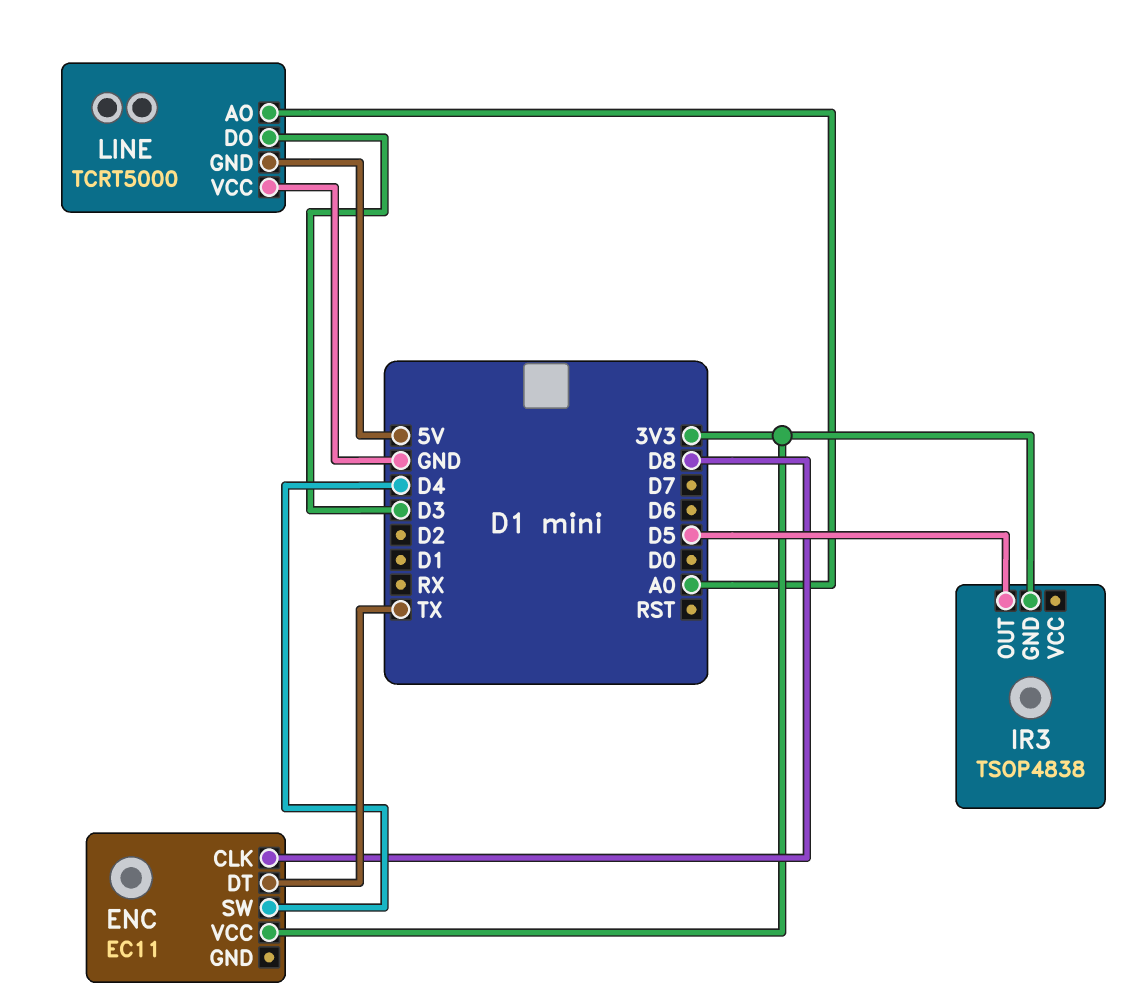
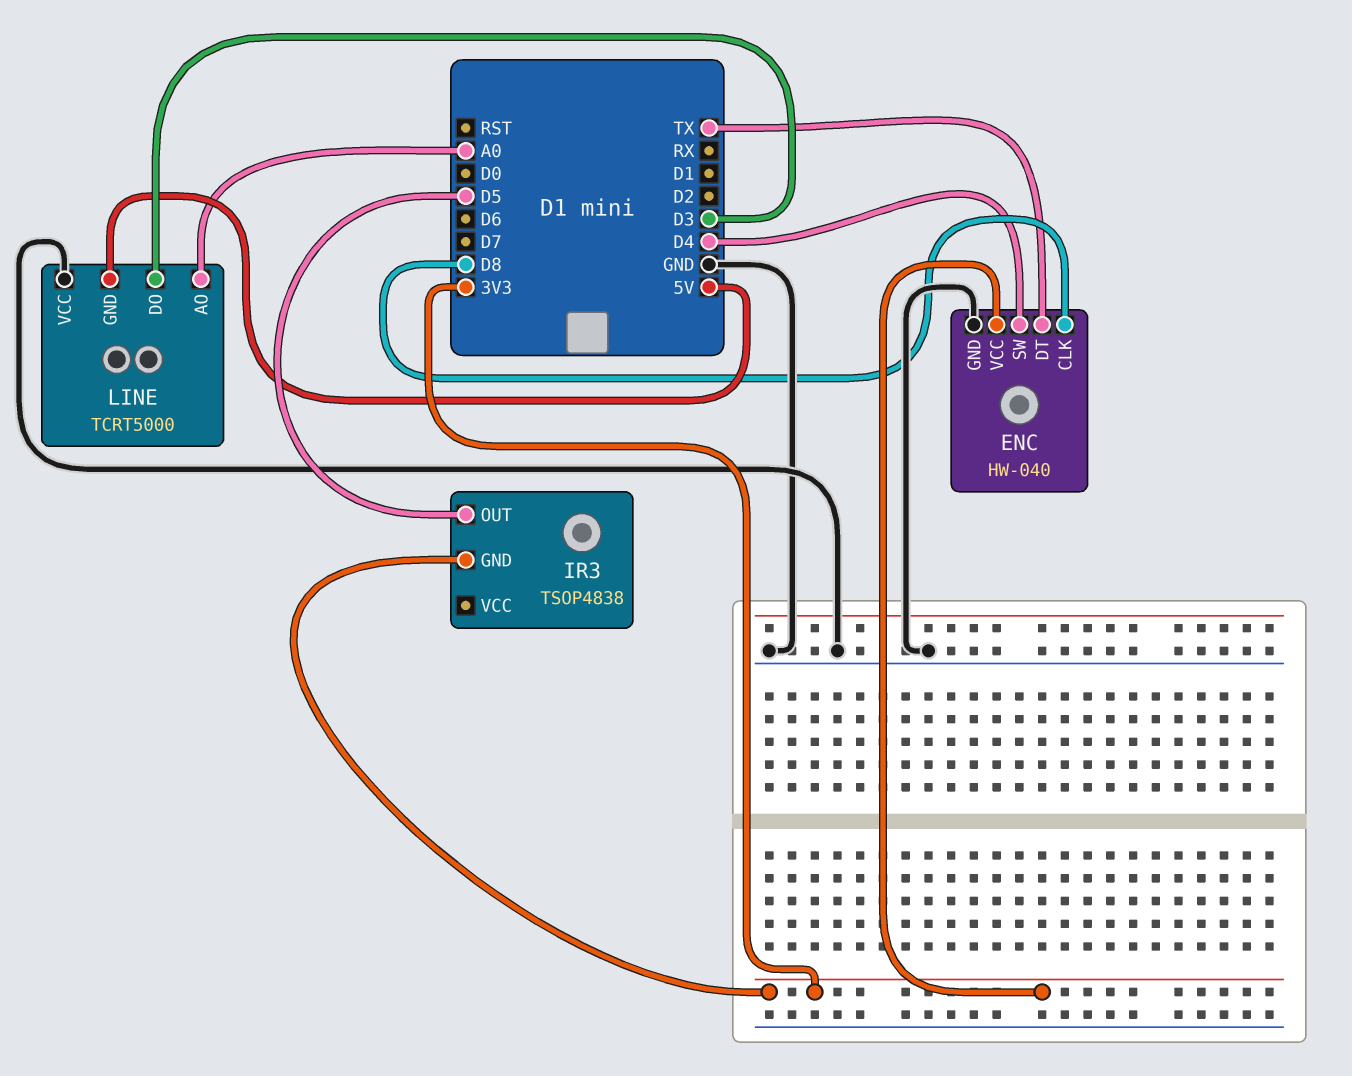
ENC: EC11 -> HW-040
ENC pin GND: none -> GND

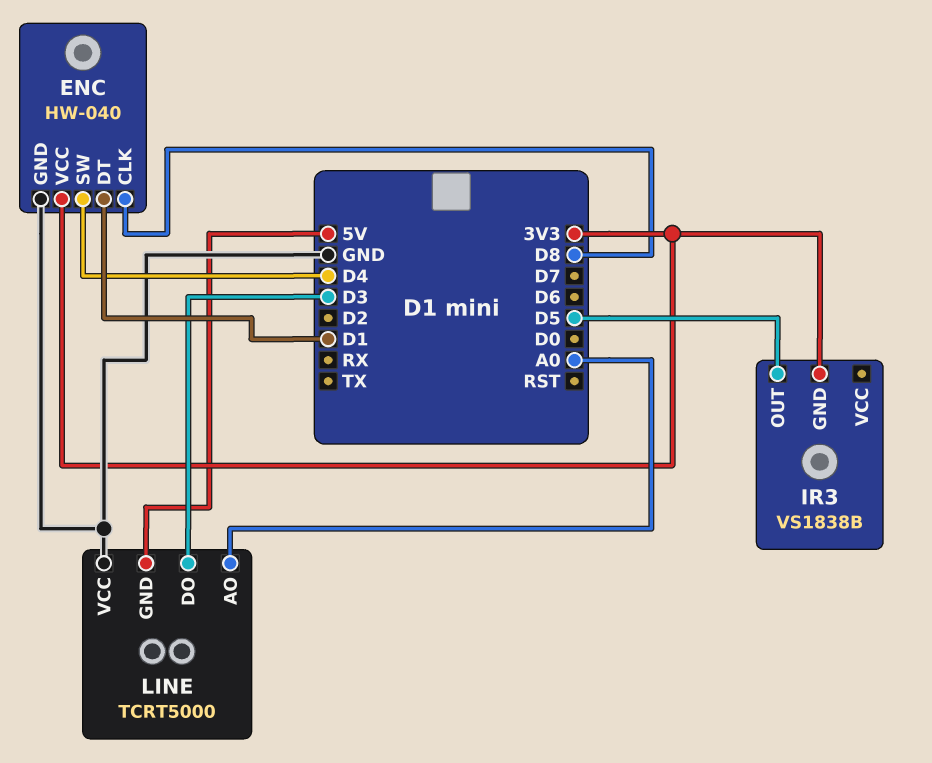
ENC pin DT: TX -> D1
IR3: TSOP4838 -> VS1838B

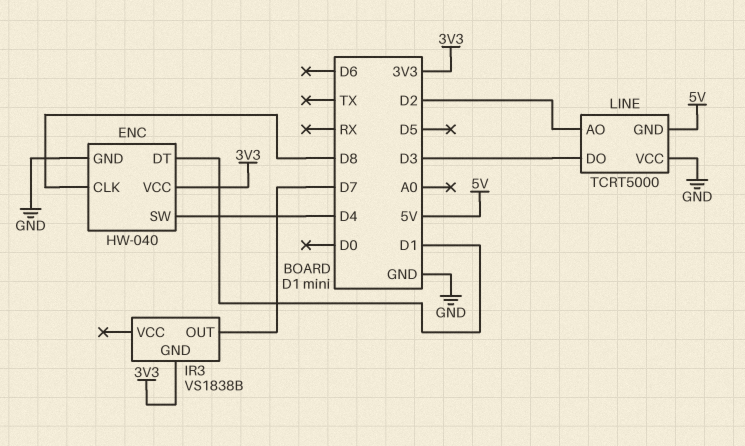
IR3 pin OUT: D5 -> D7
LINE pin AO: A0 -> D2

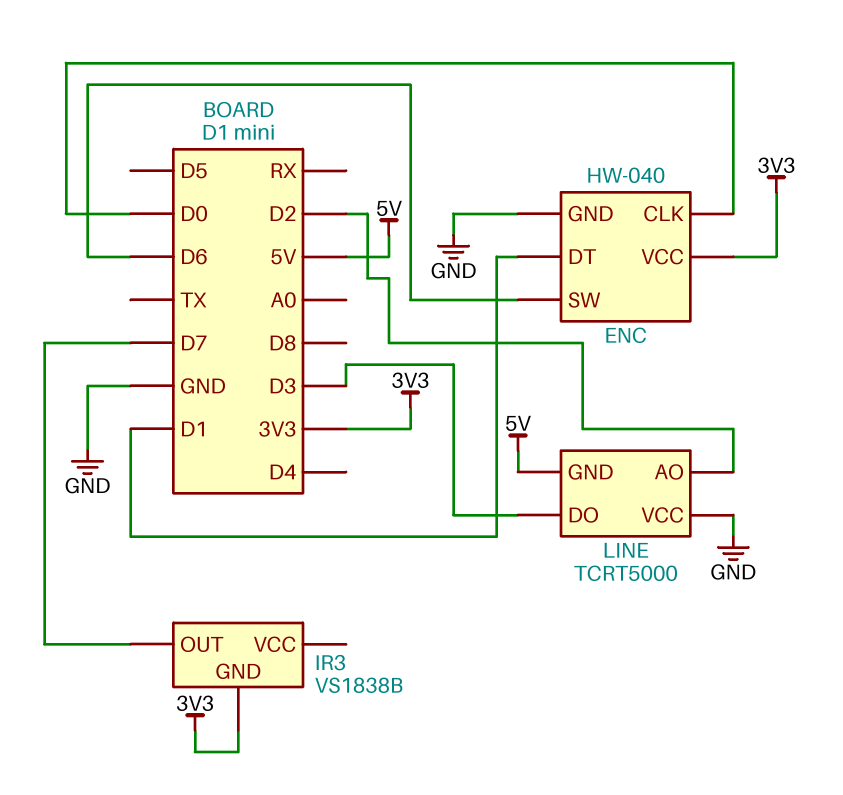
ENC pin CLK: D8 -> D0
ENC pin SW: D4 -> D6

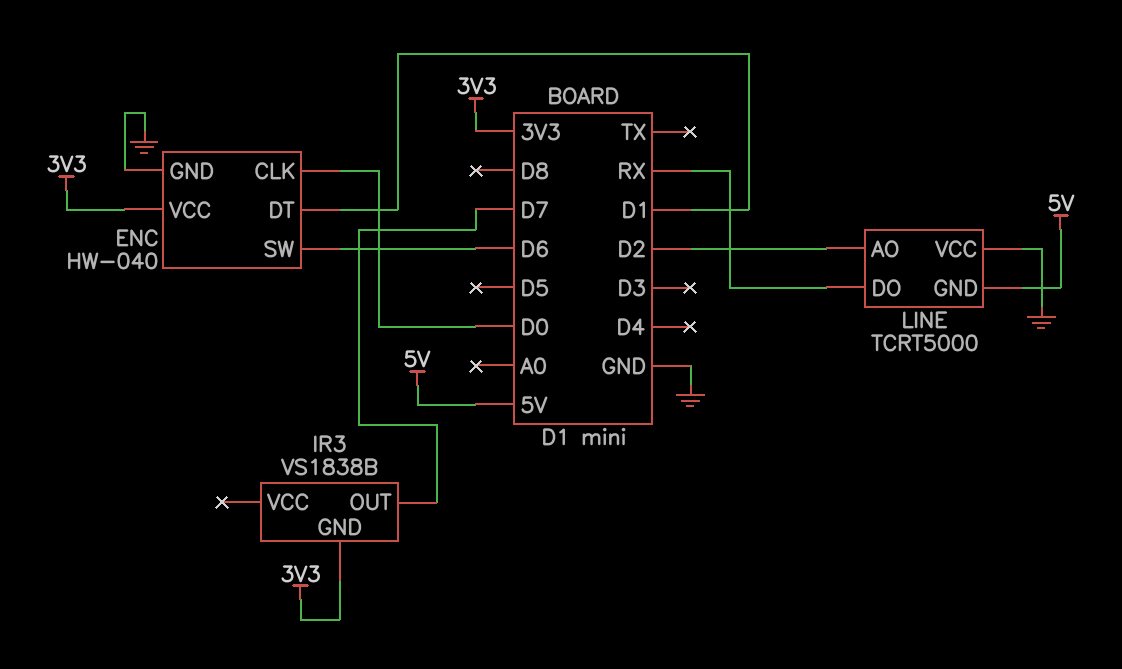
LINE pin DO: D3 -> RX

